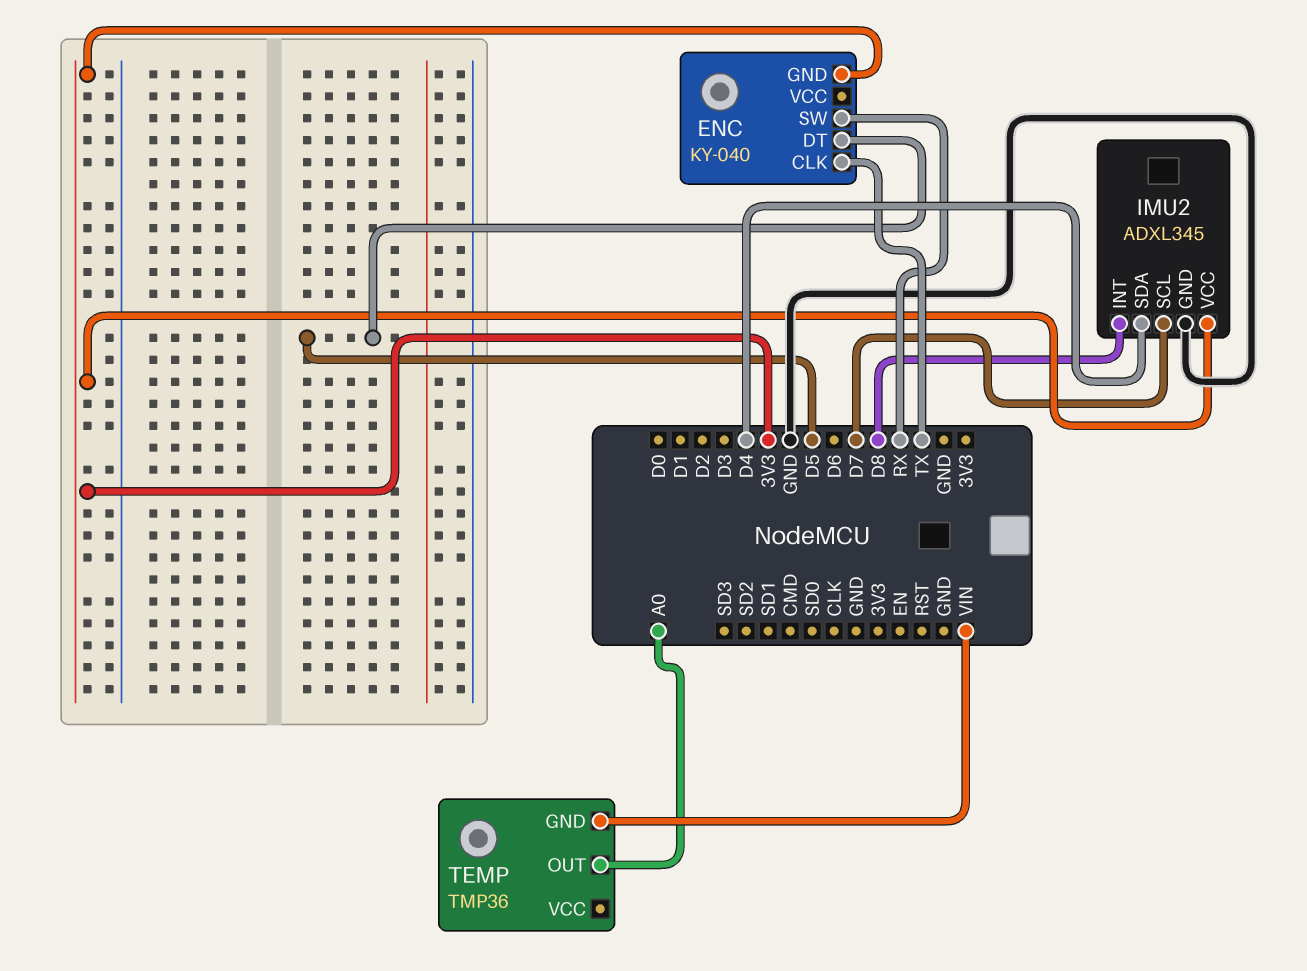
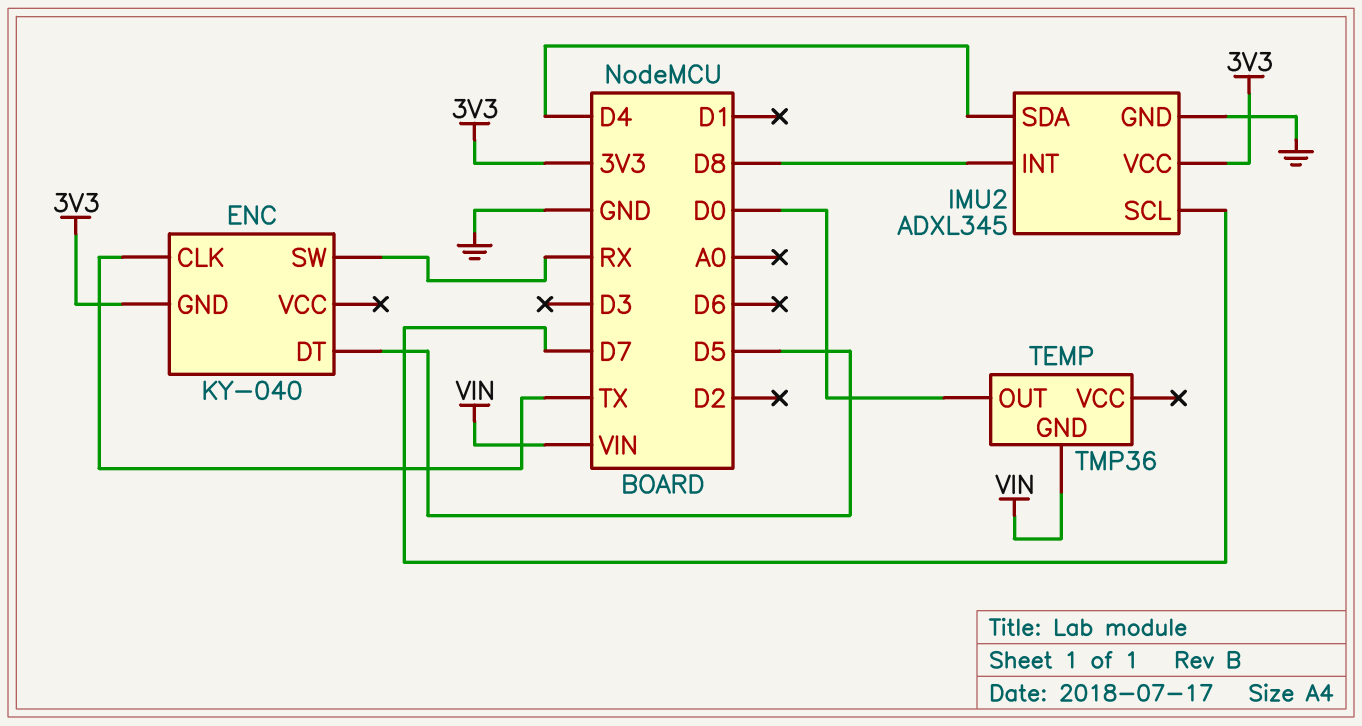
TEMP pin OUT: A0 -> D0

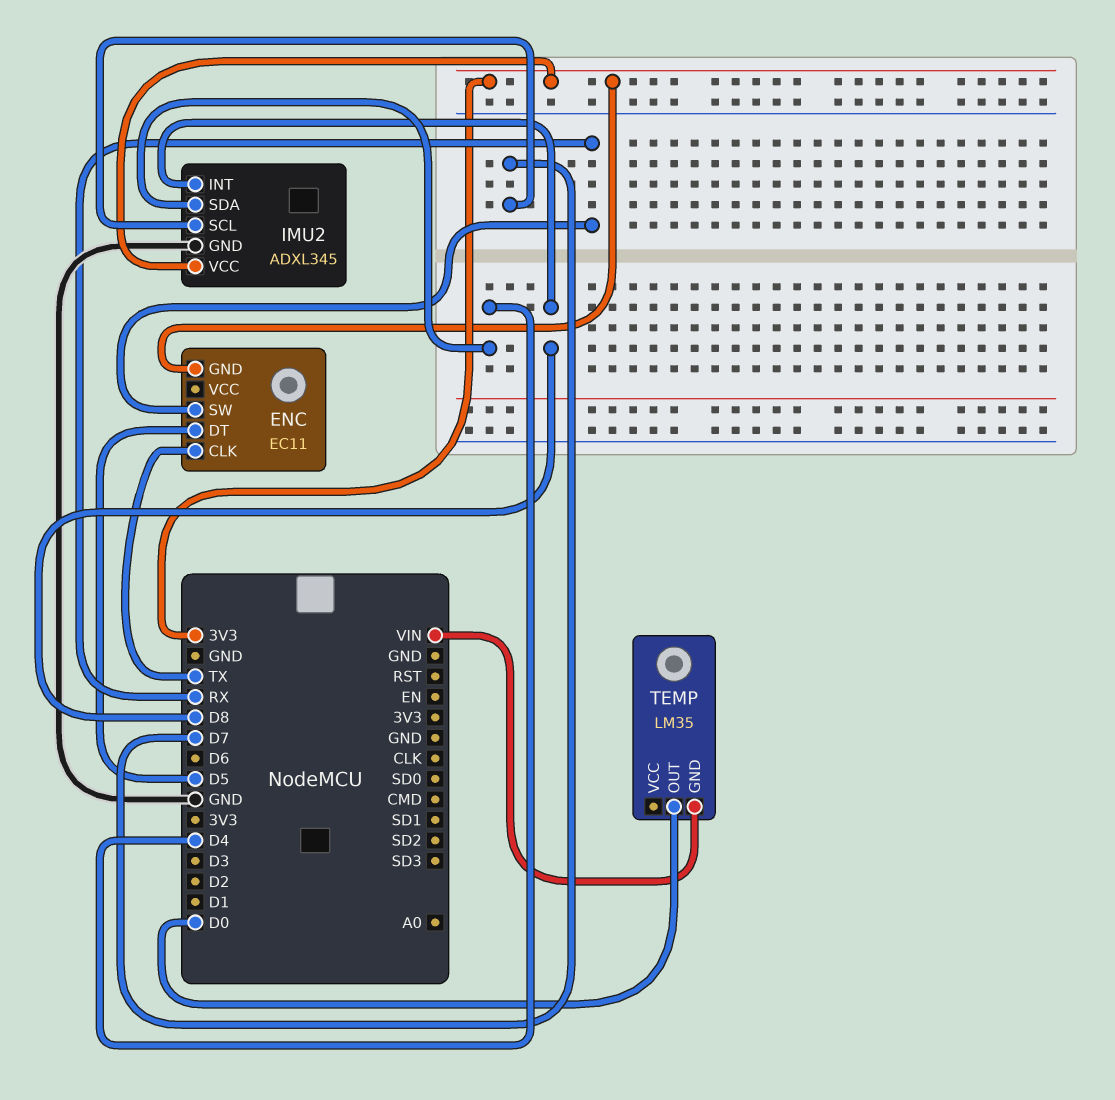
ENC: KY-040 -> EC11
TEMP: TMP36 -> LM35

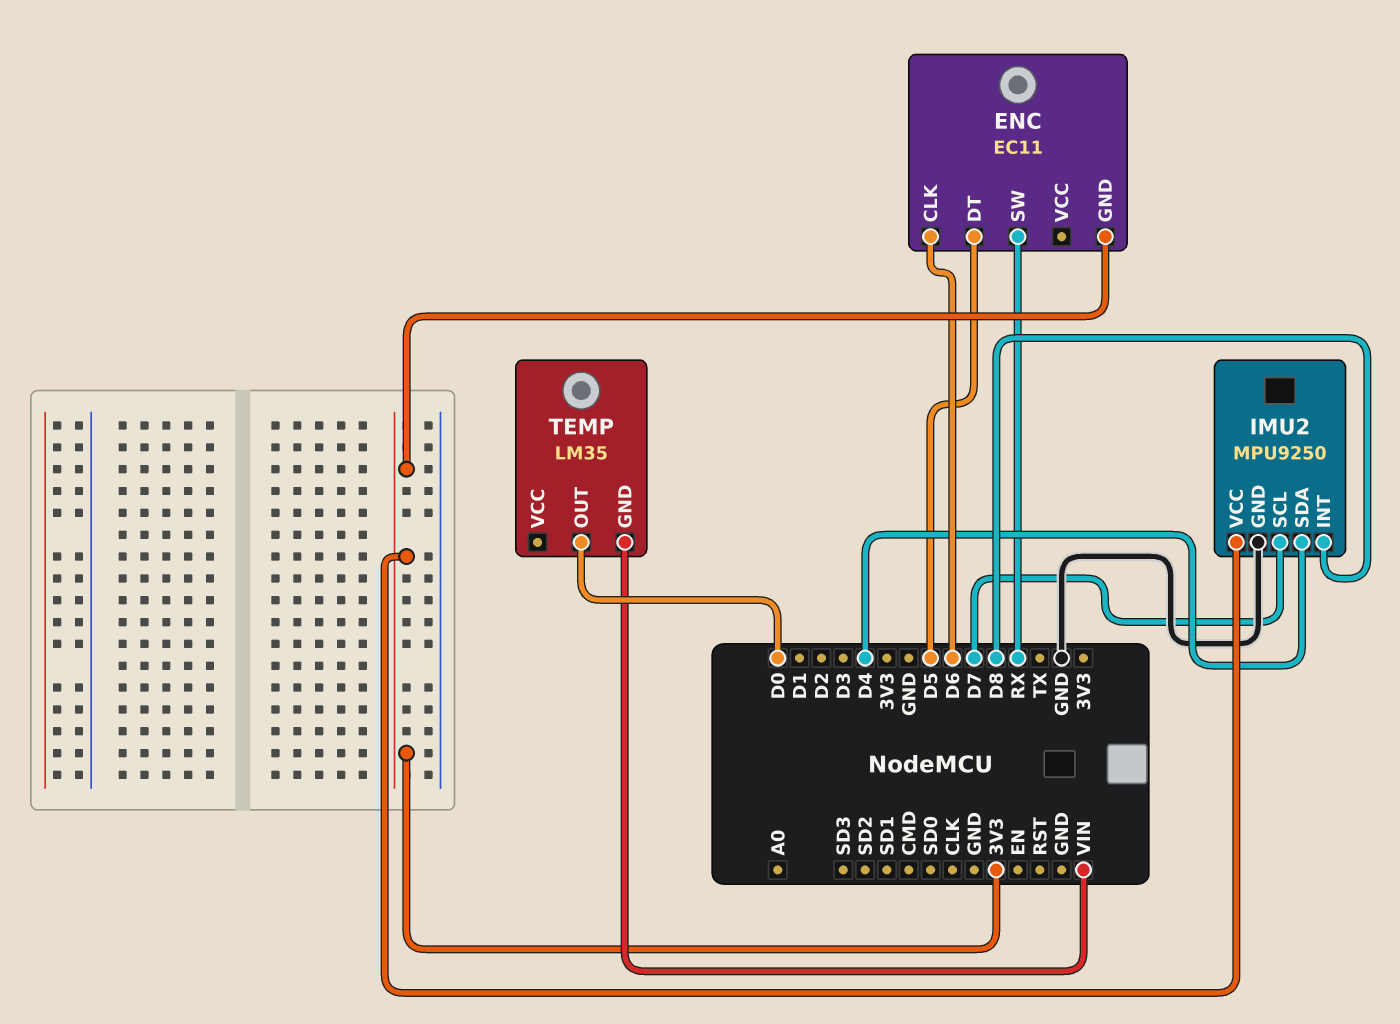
ENC pin CLK: TX -> D6
IMU2: ADXL345 -> MPU9250

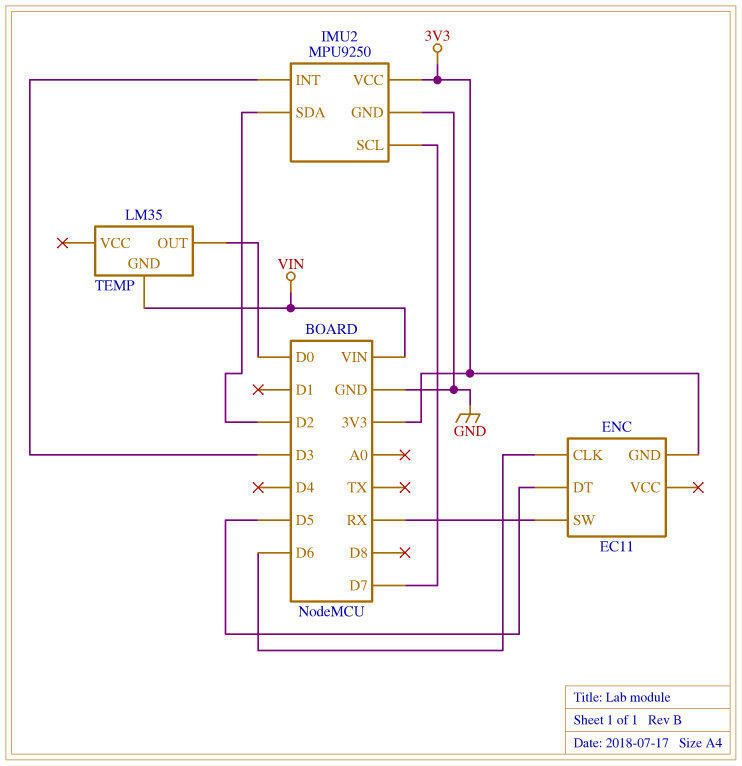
IMU2 pin INT: D8 -> D3
IMU2 pin SDA: D4 -> D2

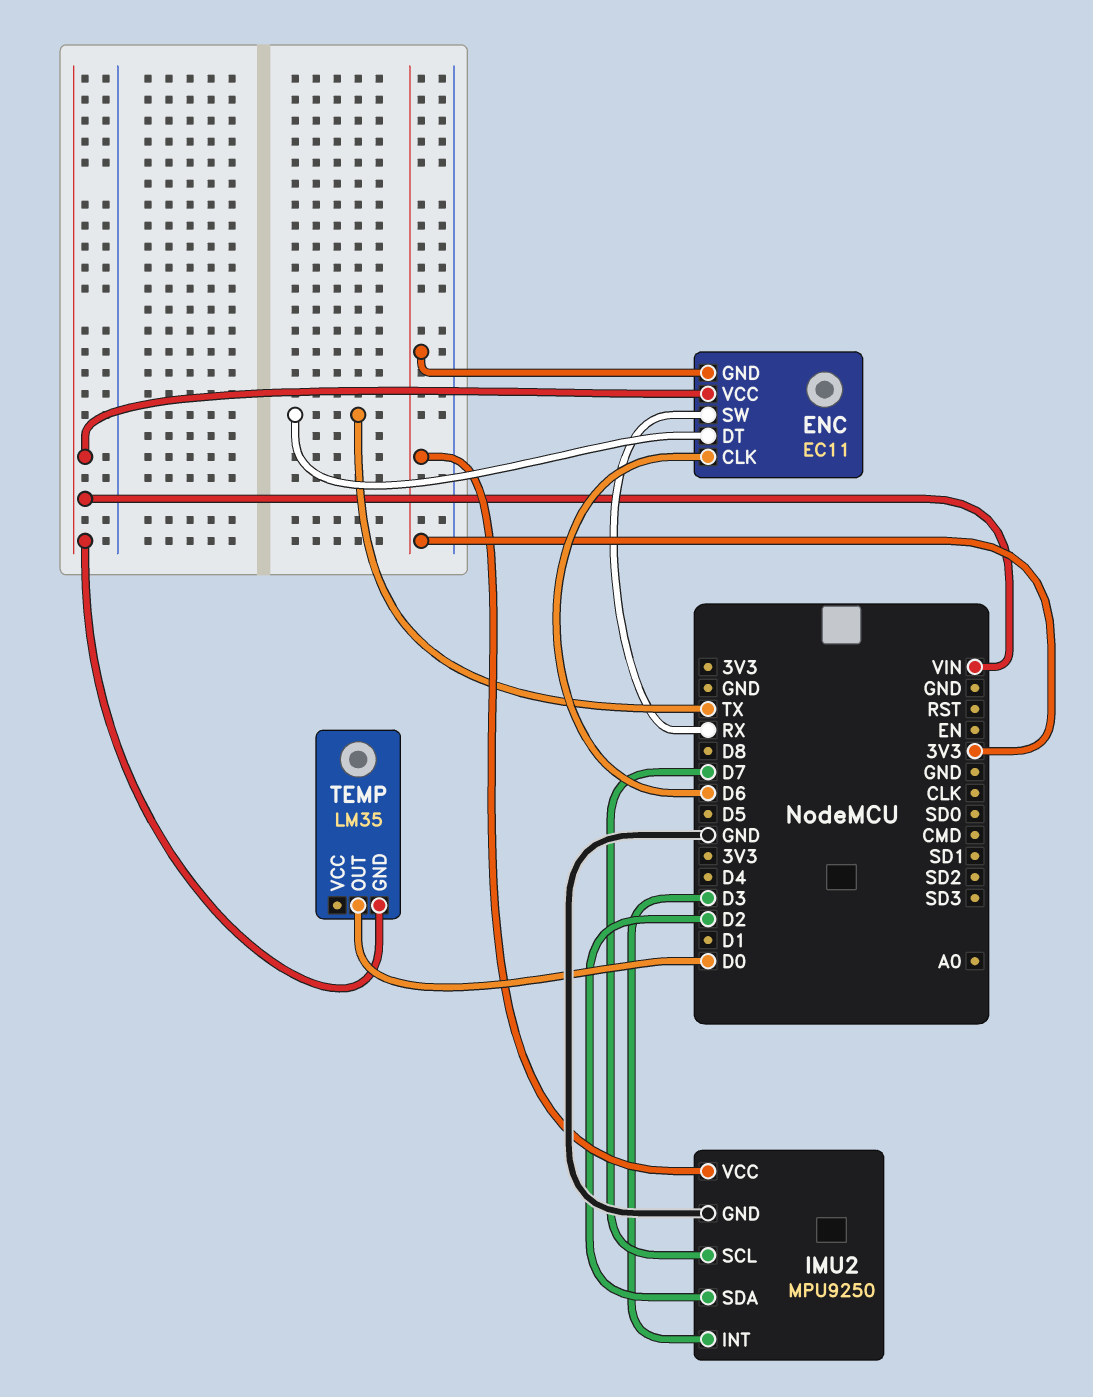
ENC pin DT: D5 -> TX
ENC pin VCC: none -> VIN

